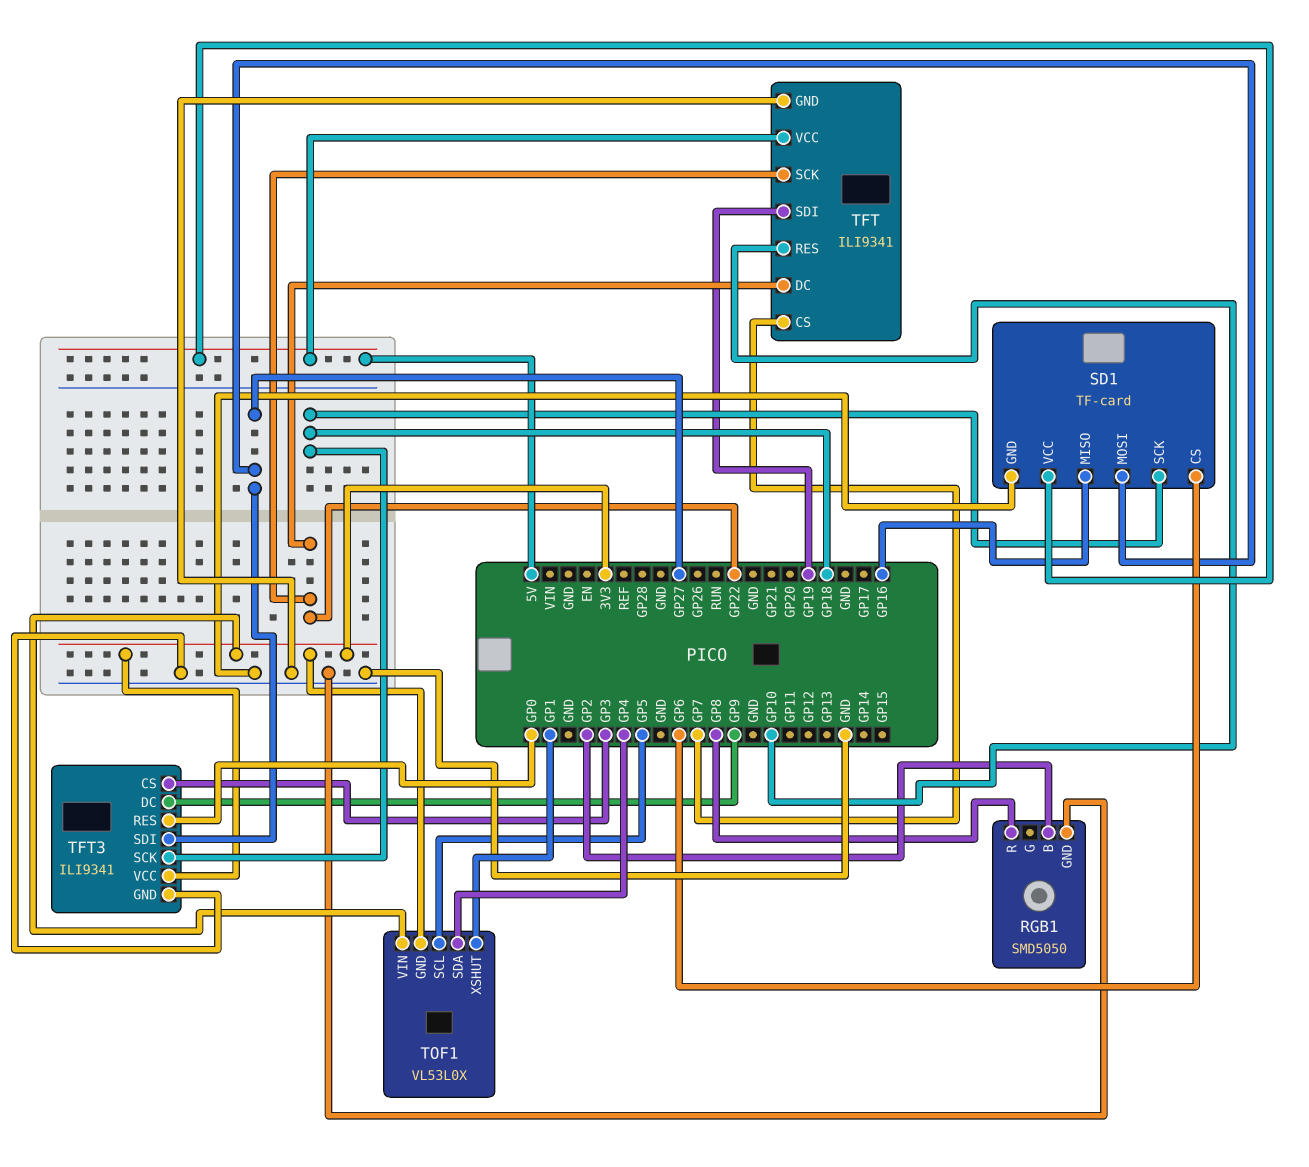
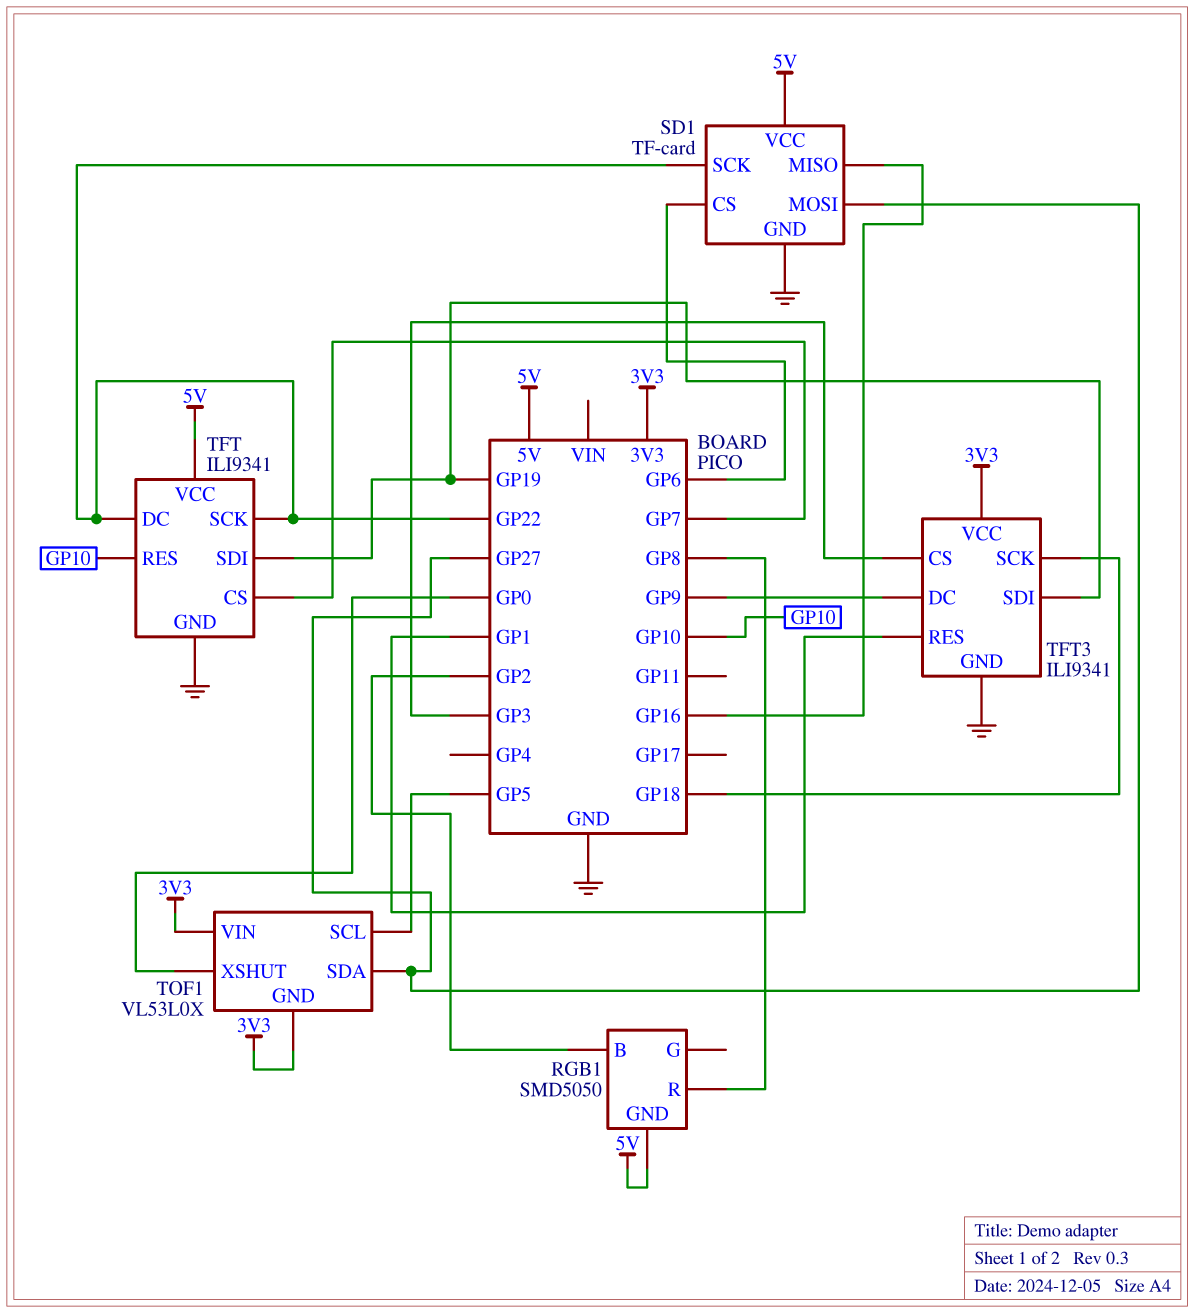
RGB1 pin GND: GND -> 5V
SD1 pin SCK: GP18 -> GP22
TFT3 pin RES: GP0 -> GP1
TFT3 pin SDI: GP27 -> GP19
TOF1 pin SDA: GP4 -> GP27
TOF1 pin XSHUT: GP1 -> GP0

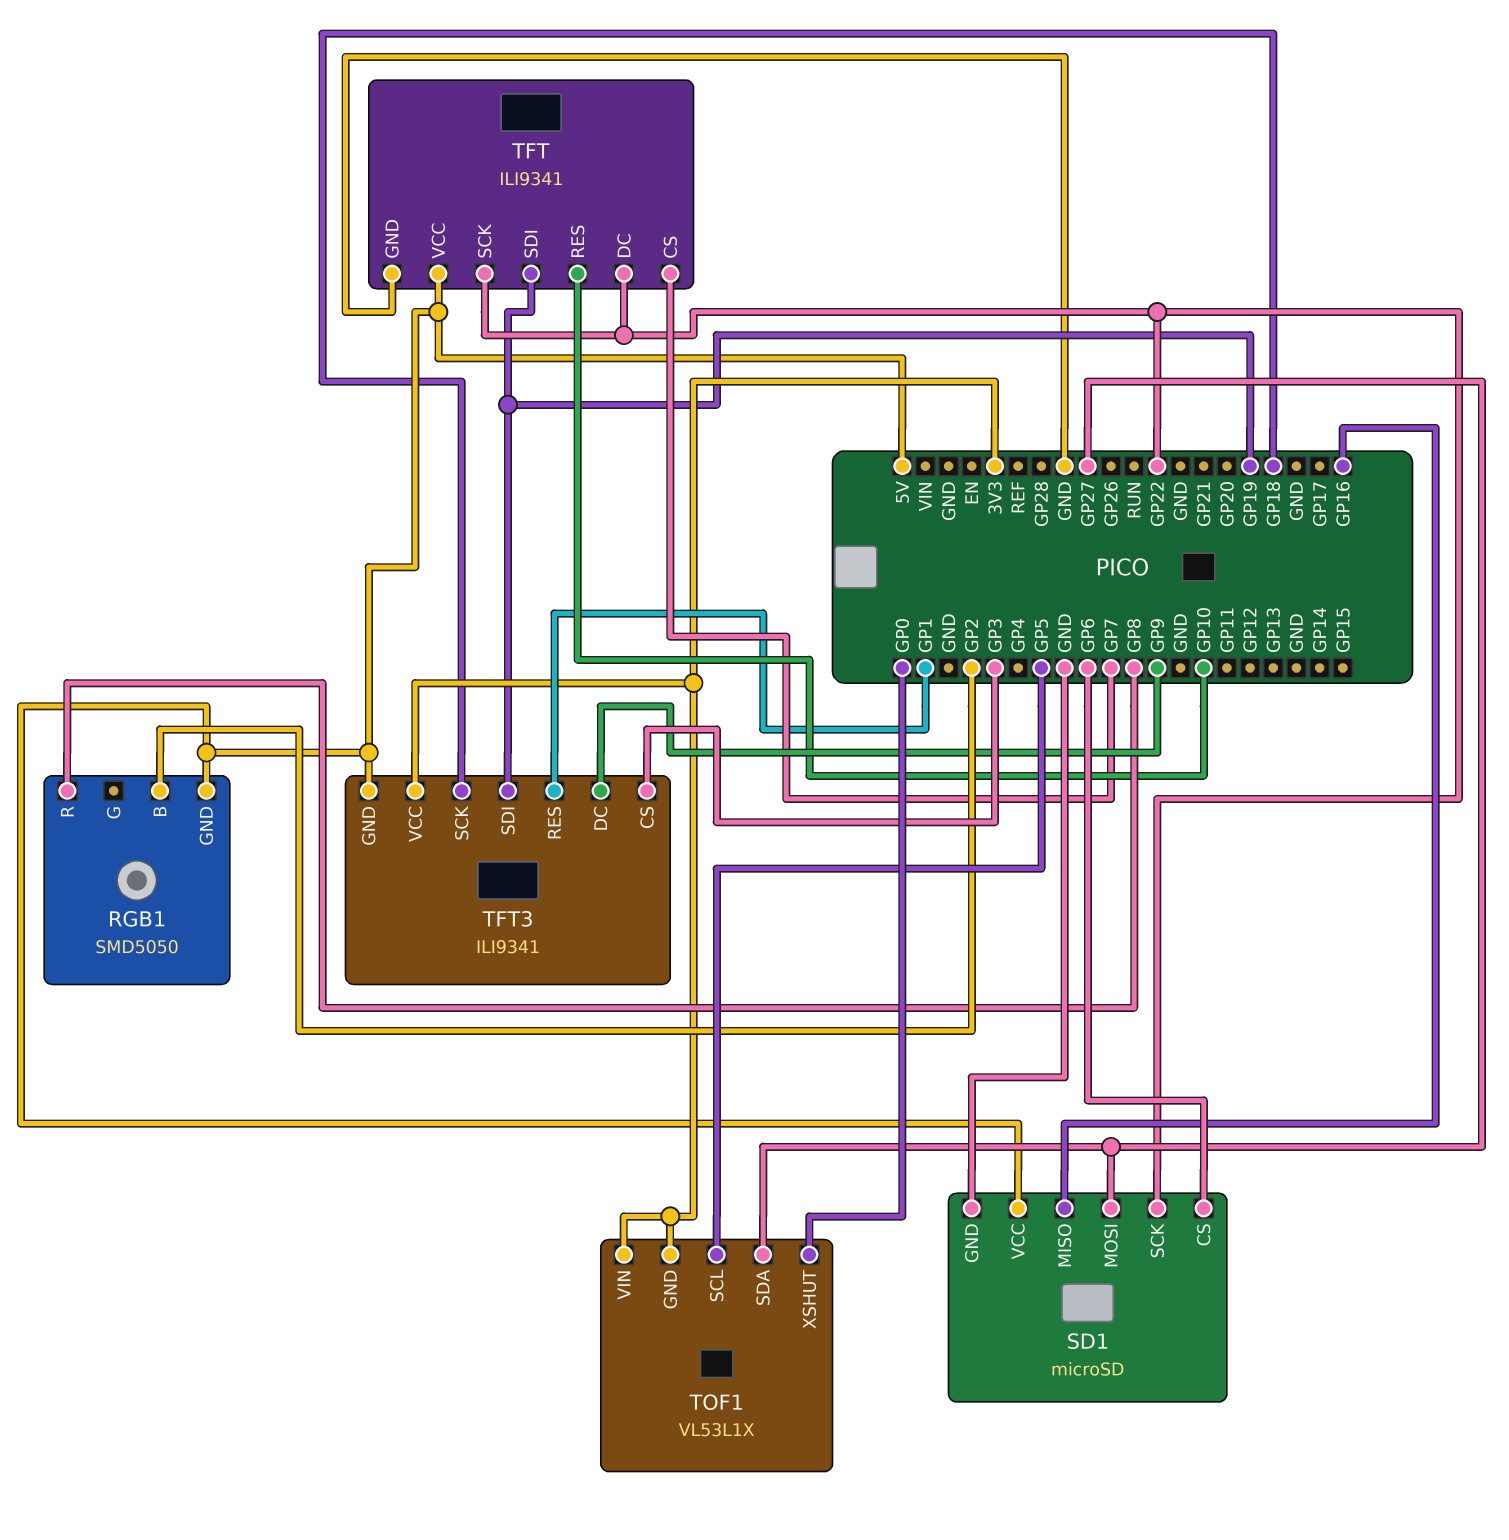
SD1: TF-card -> microSD
TFT3 pin GND: GND -> 5V
TOF1: VL53L0X -> VL53L1X

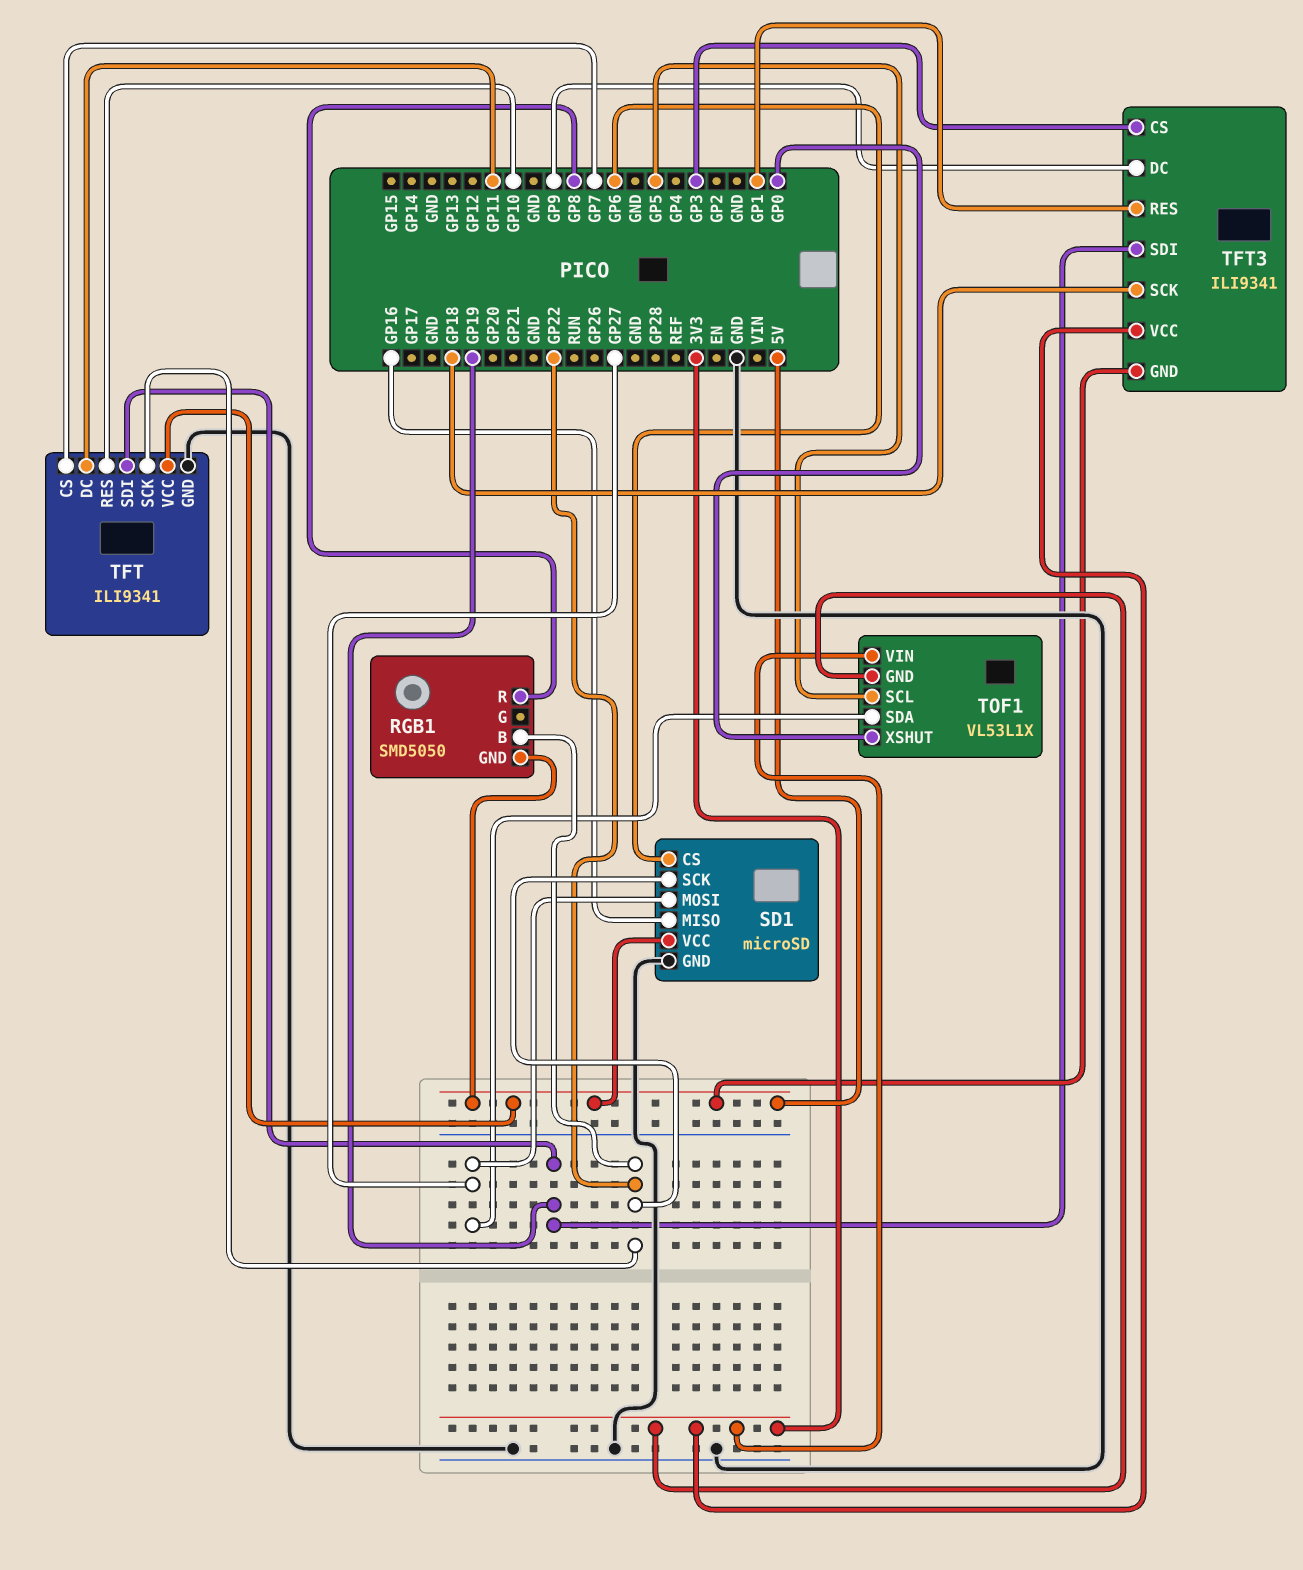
RGB1 pin B: GP2 -> GP22
TFT pin DC: GP22 -> GP11

